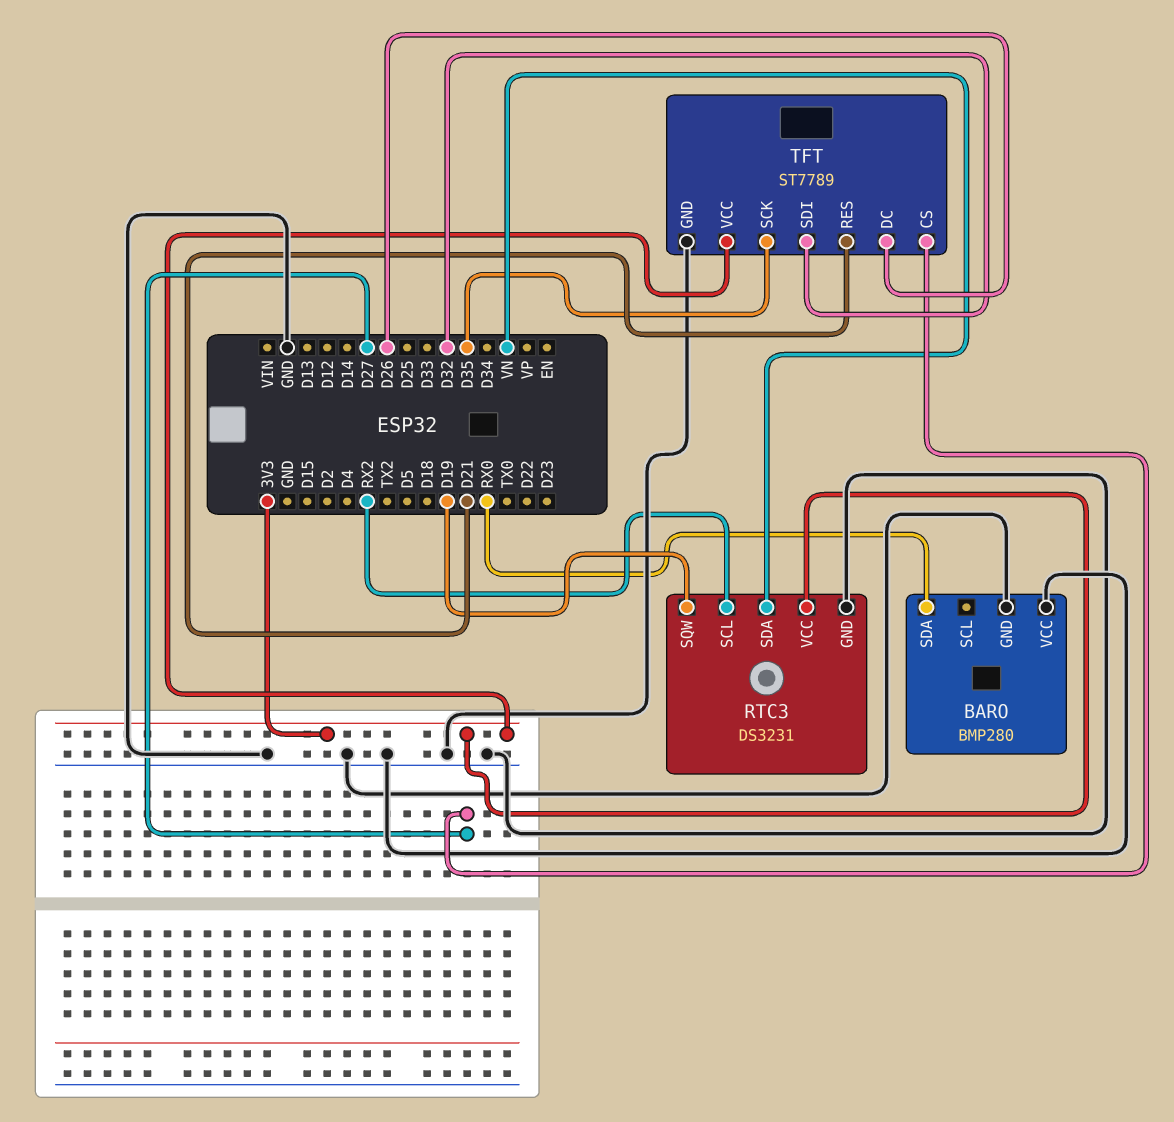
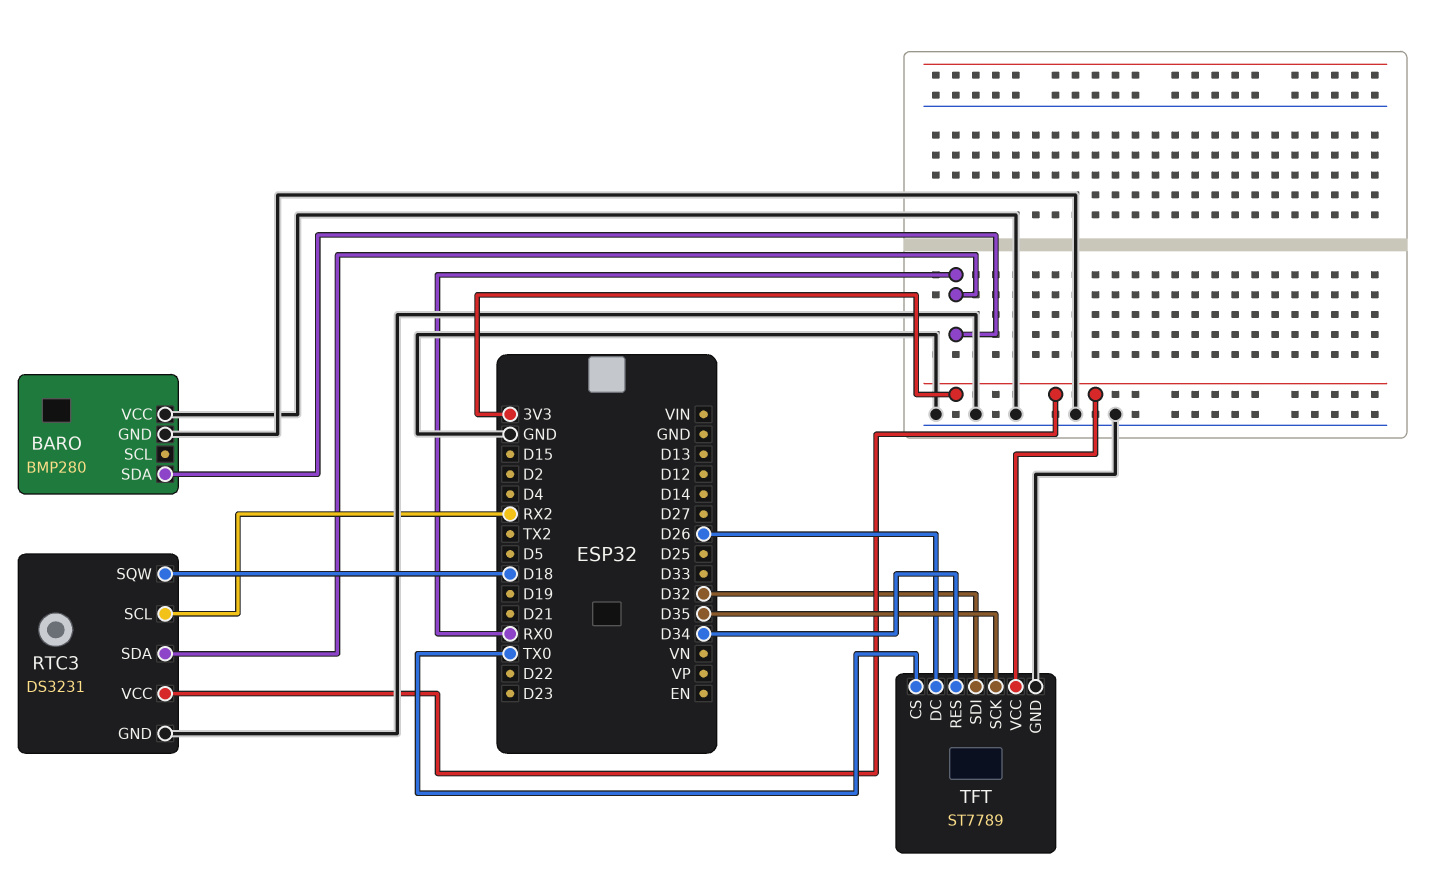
RTC3 pin SDA: VN -> RX0
RTC3 pin SQW: D19 -> D18
TFT pin CS: D27 -> TX0
TFT pin RES: D21 -> D34

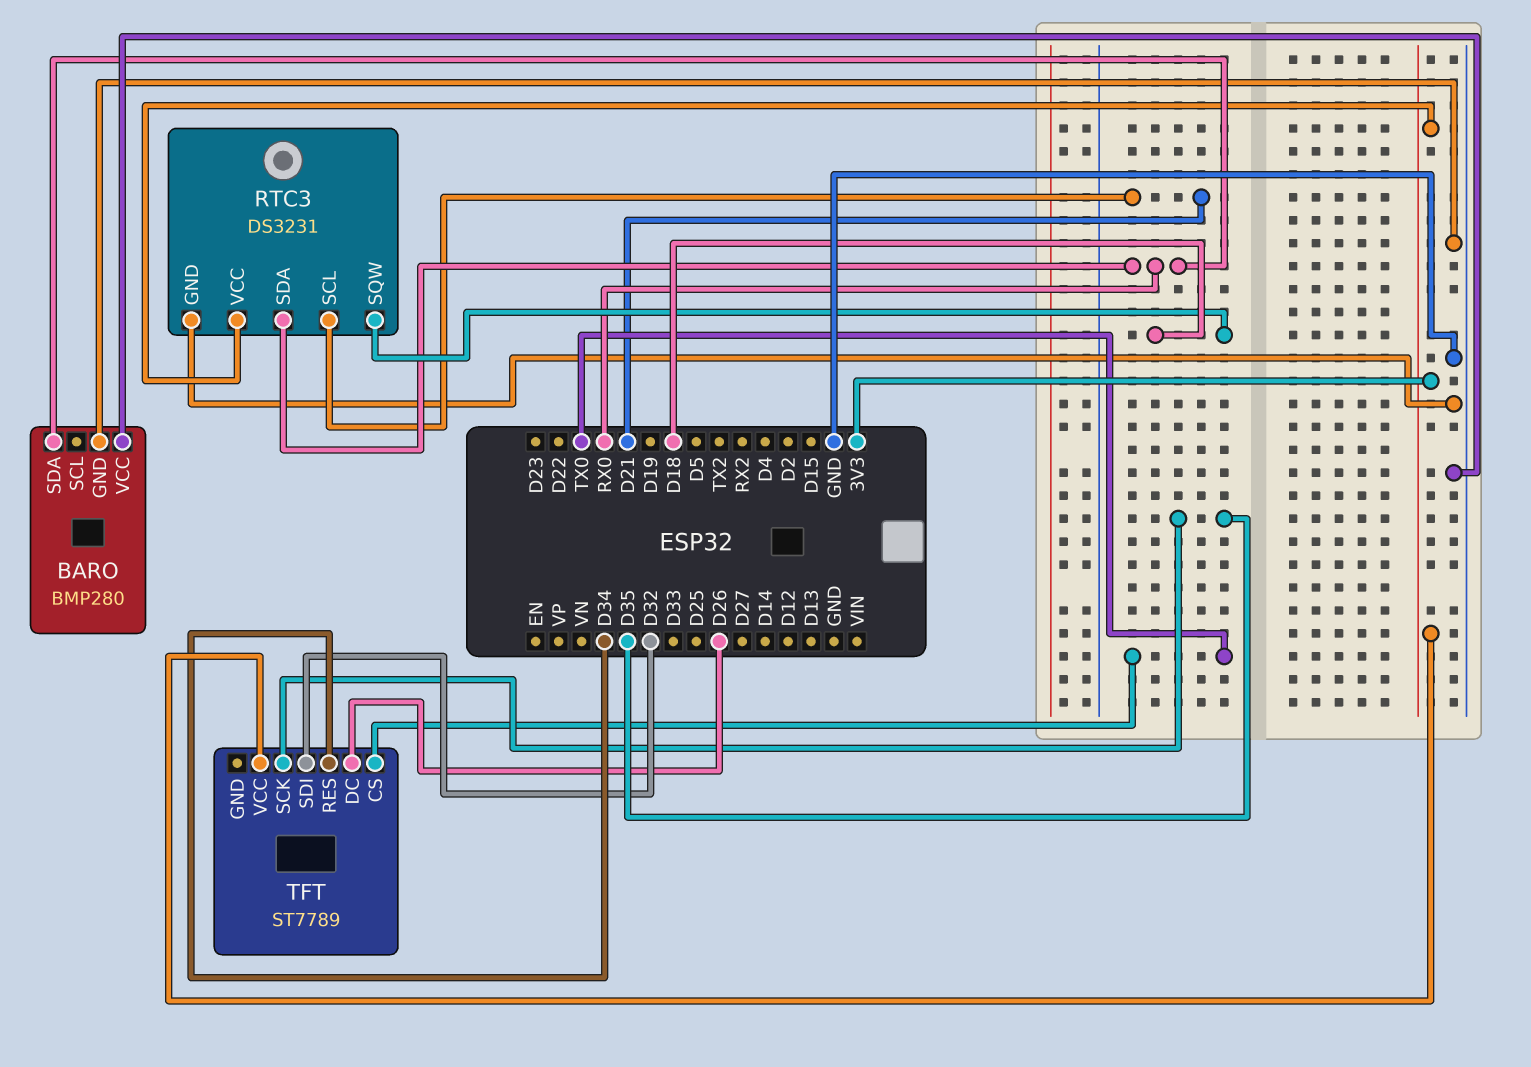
RTC3 pin SCL: RX2 -> D21
TFT pin GND: GND -> none

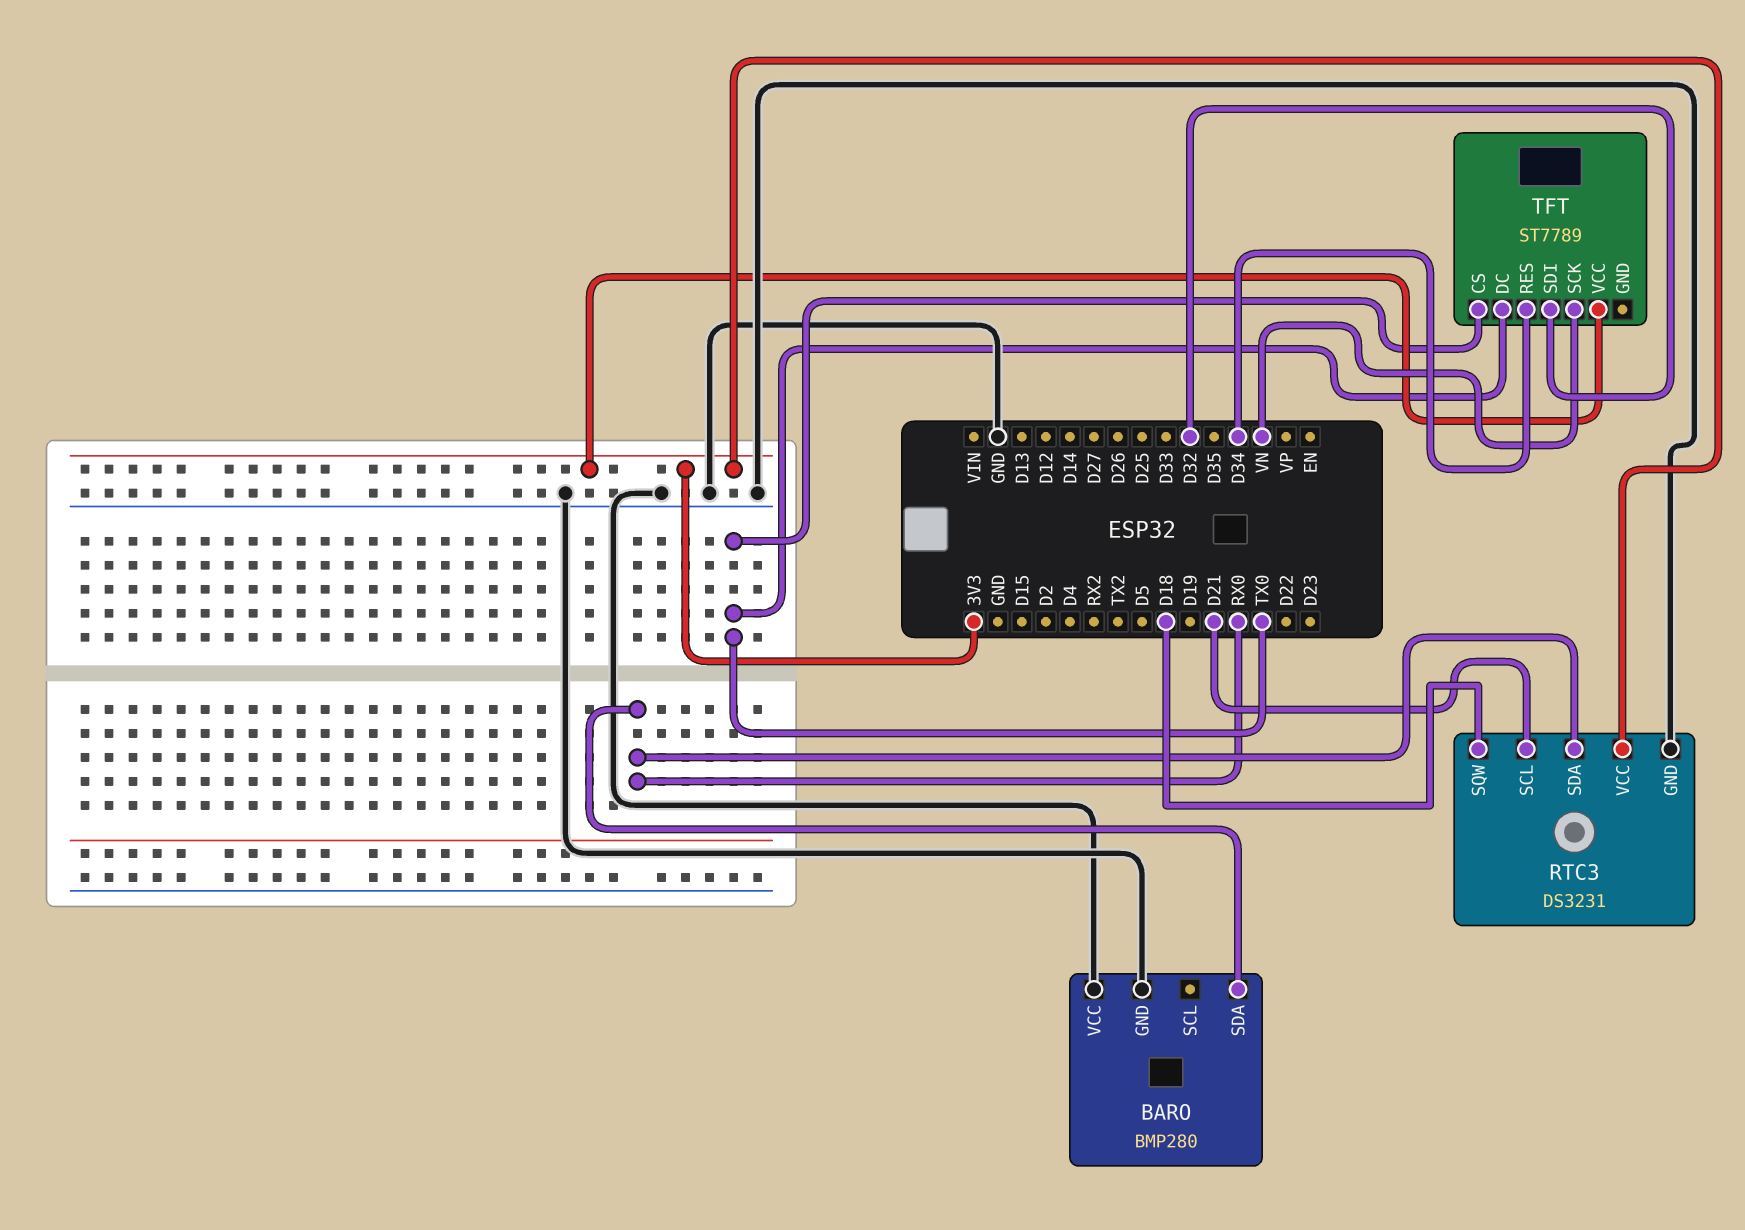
TFT pin DC: D26 -> TX0
TFT pin SCK: D35 -> VN

